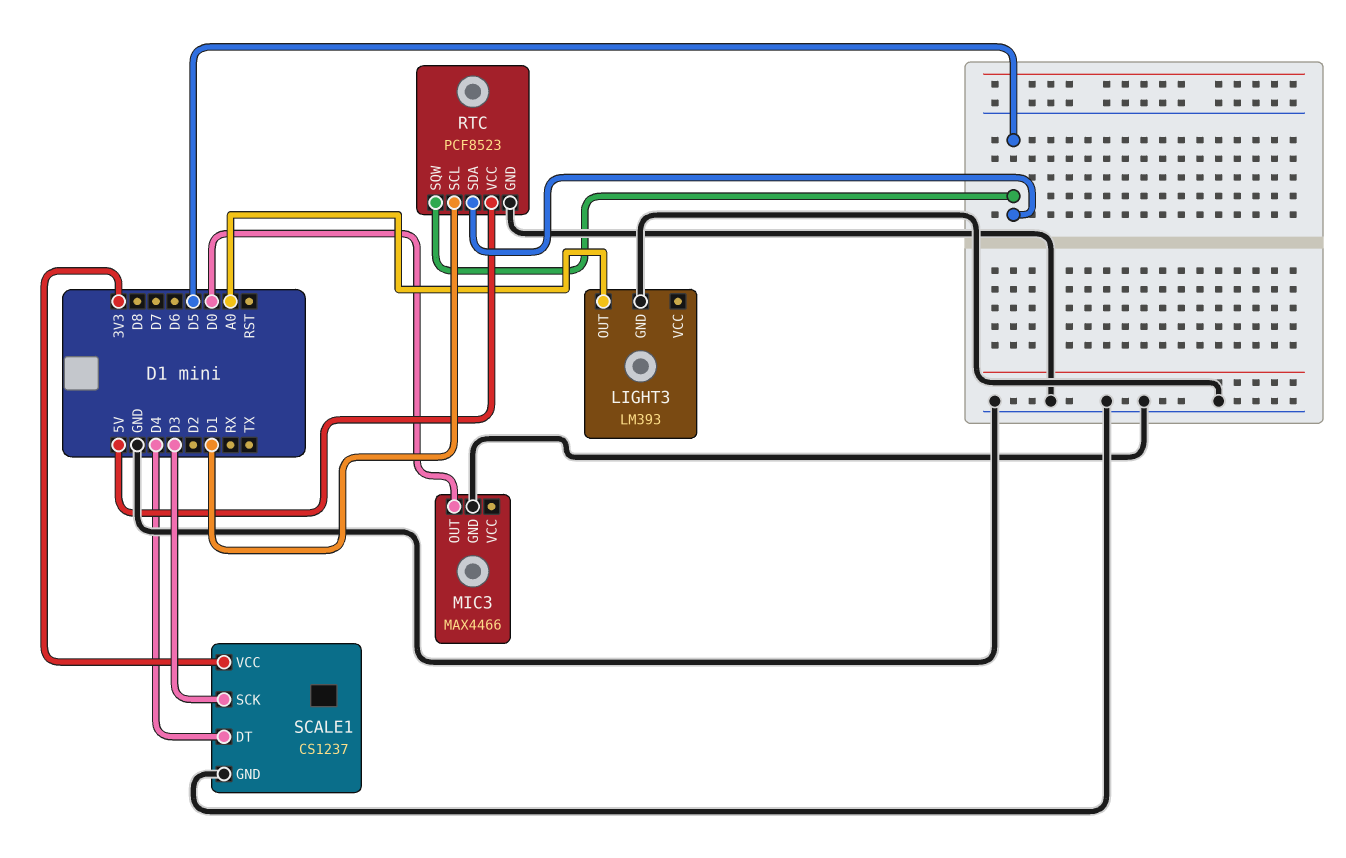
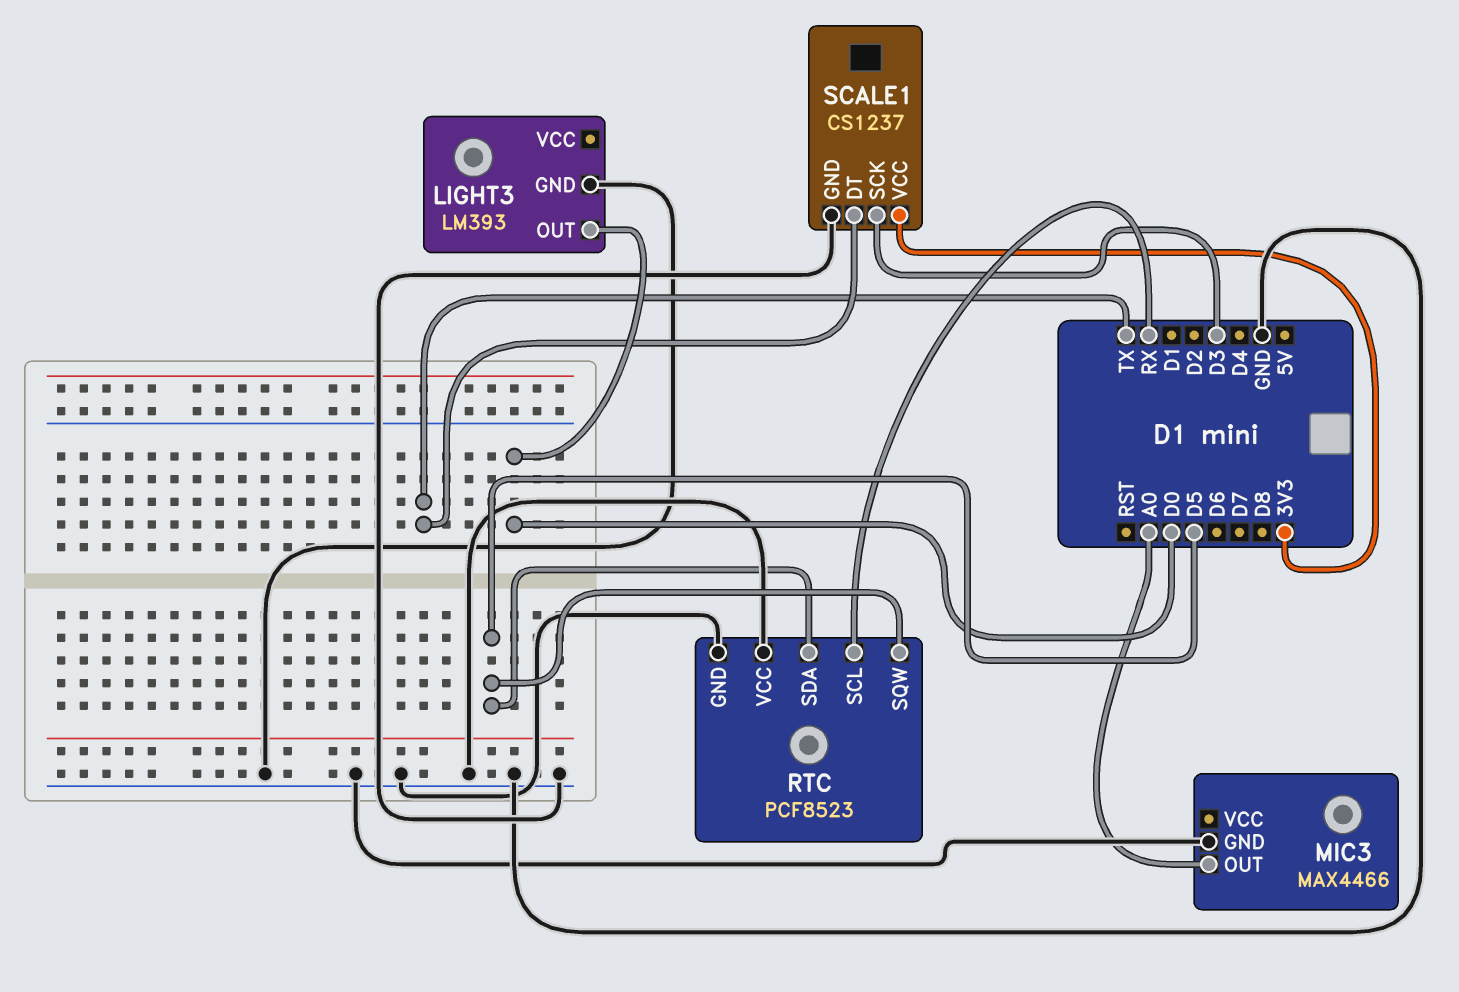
LIGHT3 pin OUT: A0 -> D0
MIC3 pin OUT: D0 -> A0
RTC pin SCL: D1 -> RX
RTC pin VCC: 5V -> GND
SCALE1 pin DT: D4 -> TX

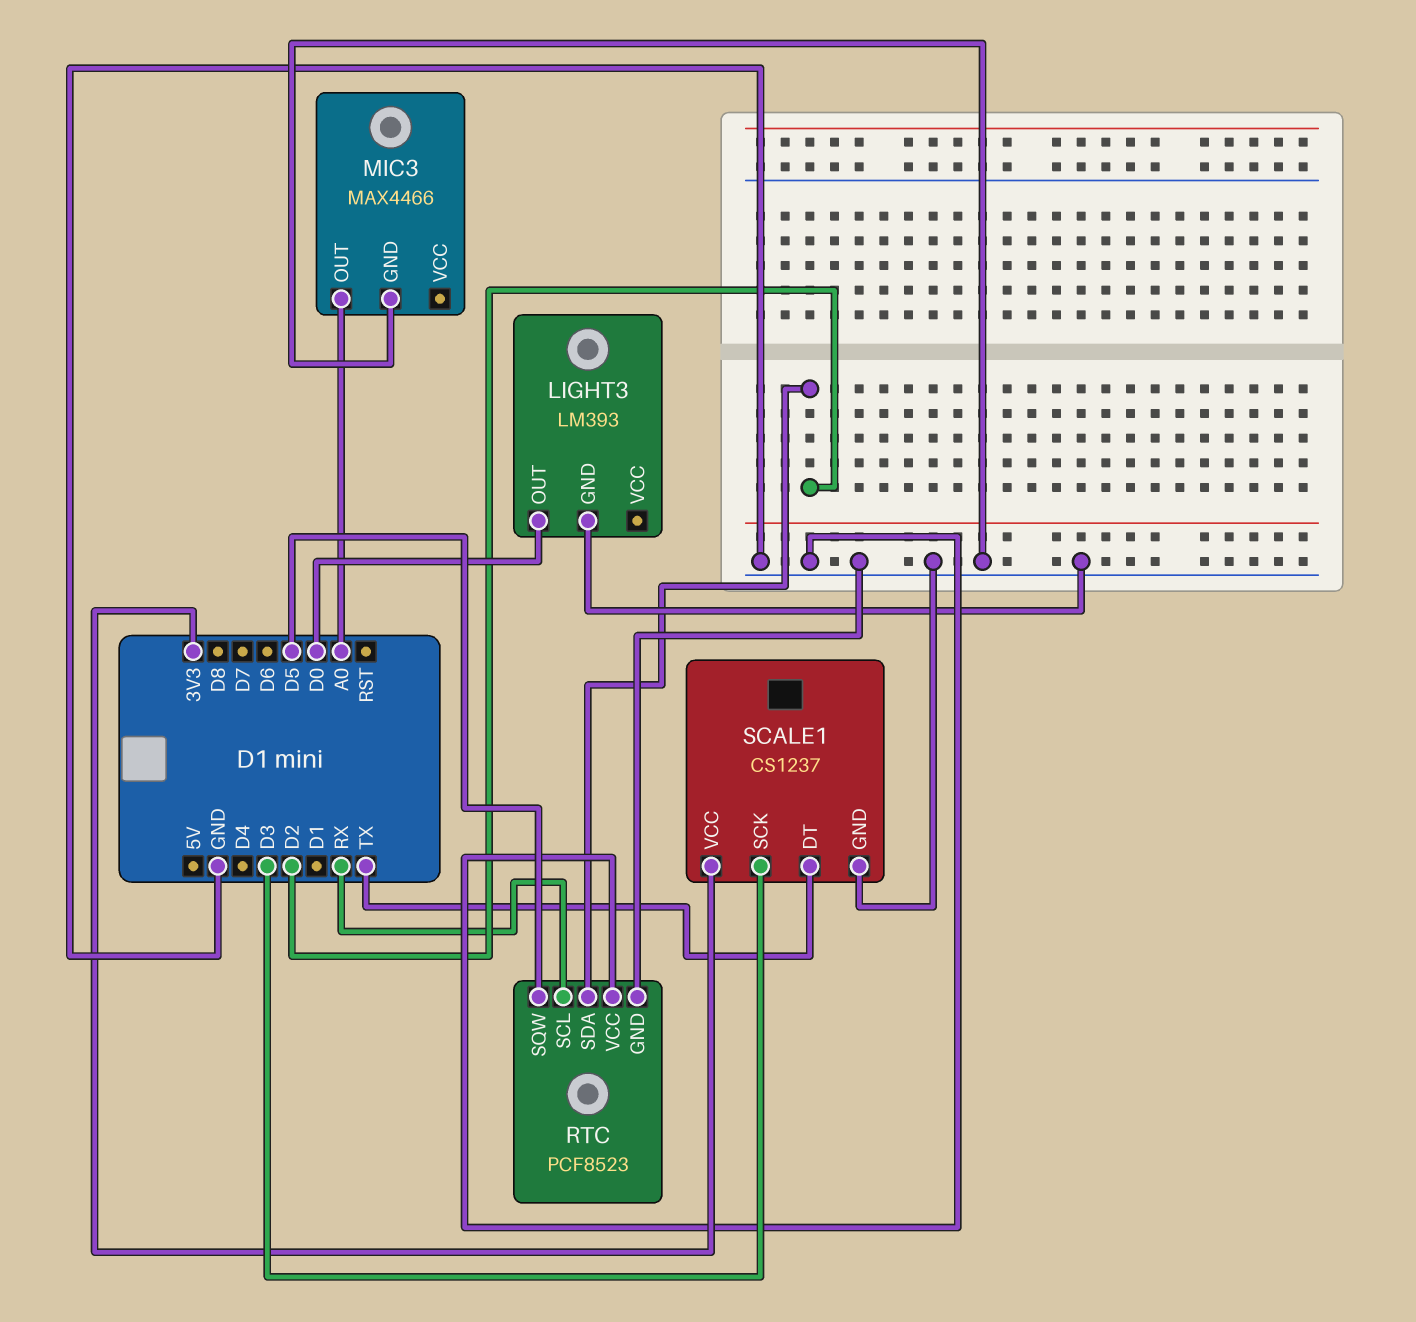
RTC pin SDA: D5 -> D2

